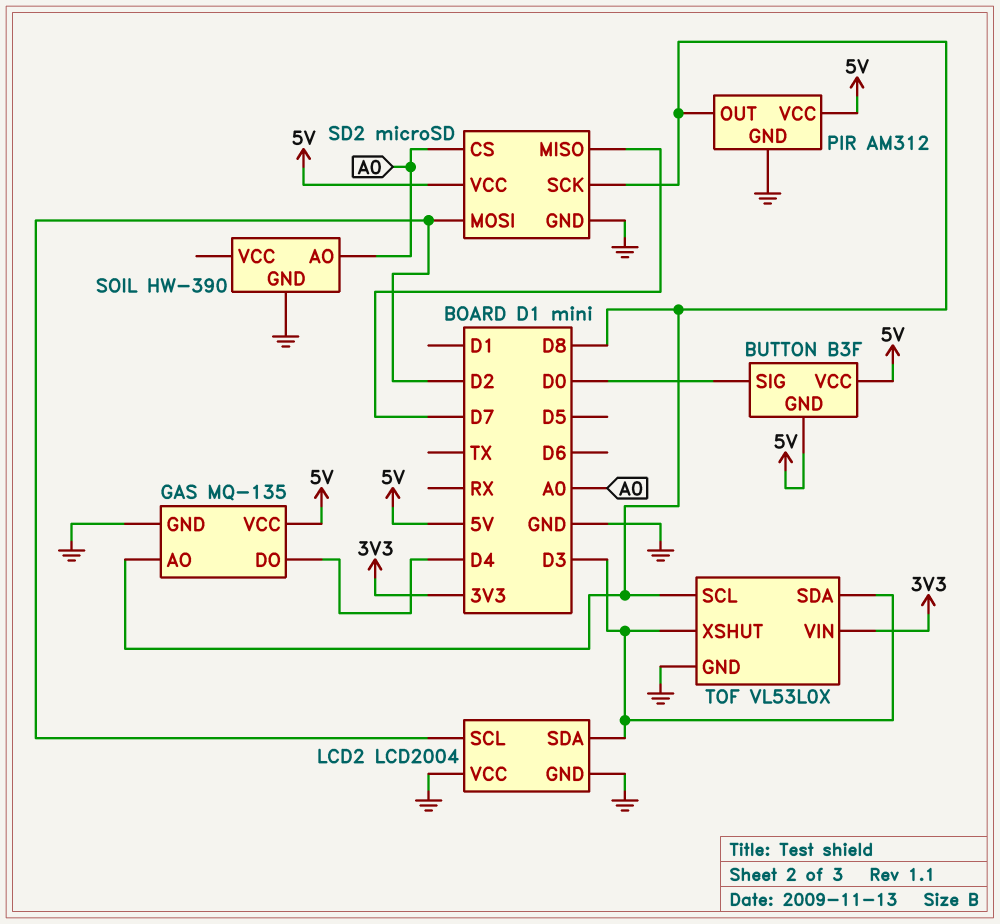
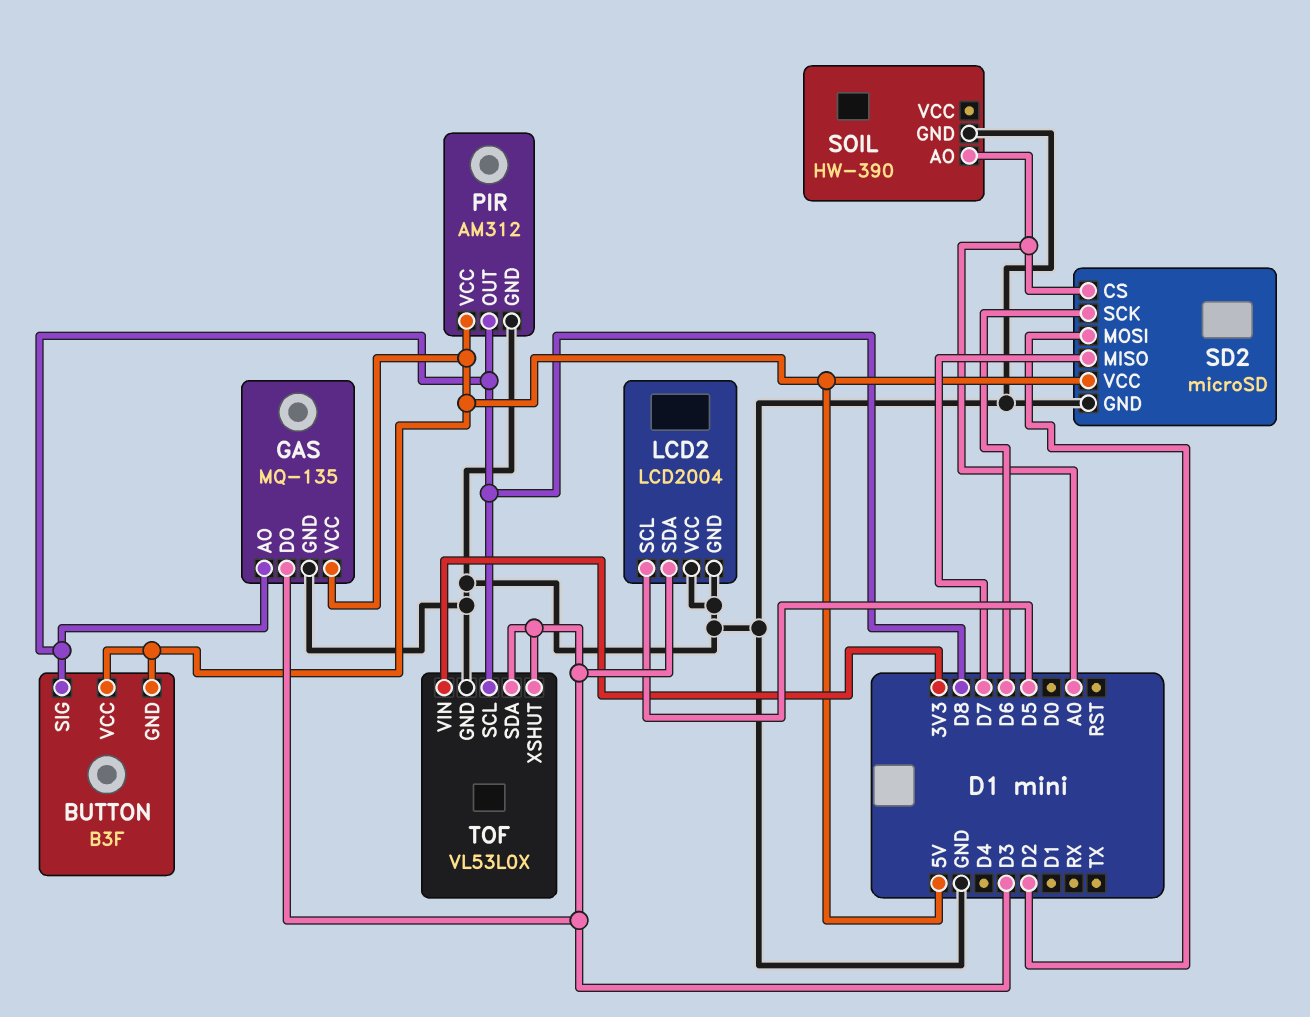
BUTTON pin SIG: D0 -> D8
GAS pin DO: D4 -> D3
LCD2 pin SCL: D2 -> D5
SD2 pin SCK: D8 -> D6

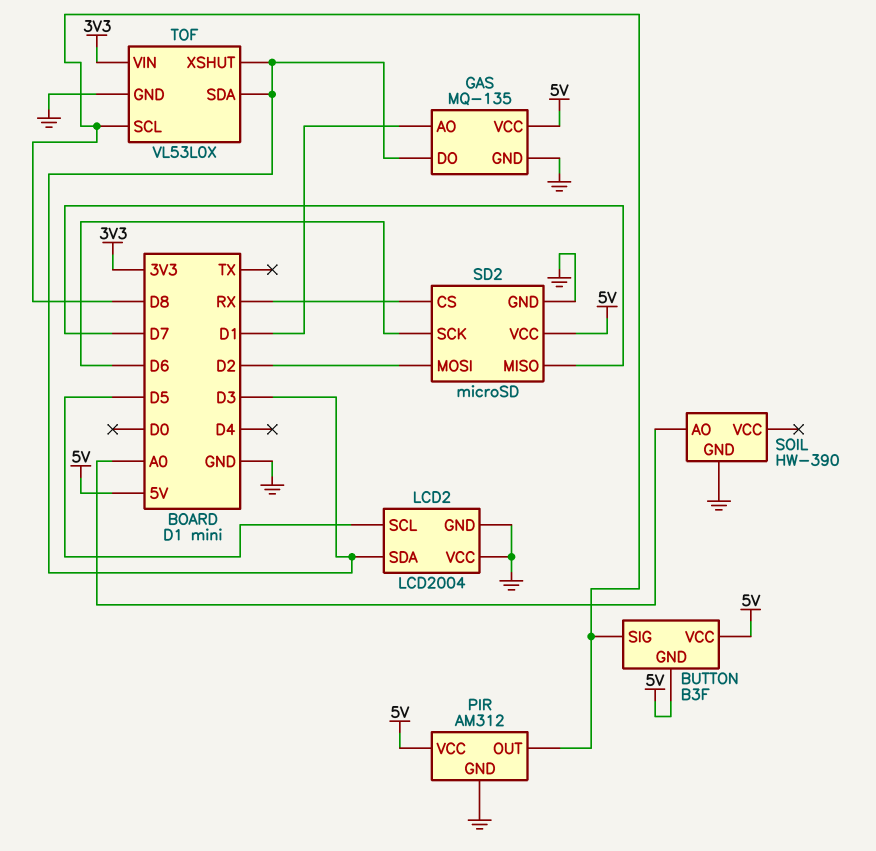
GAS pin AO: D8 -> D1
SD2 pin CS: A0 -> RX

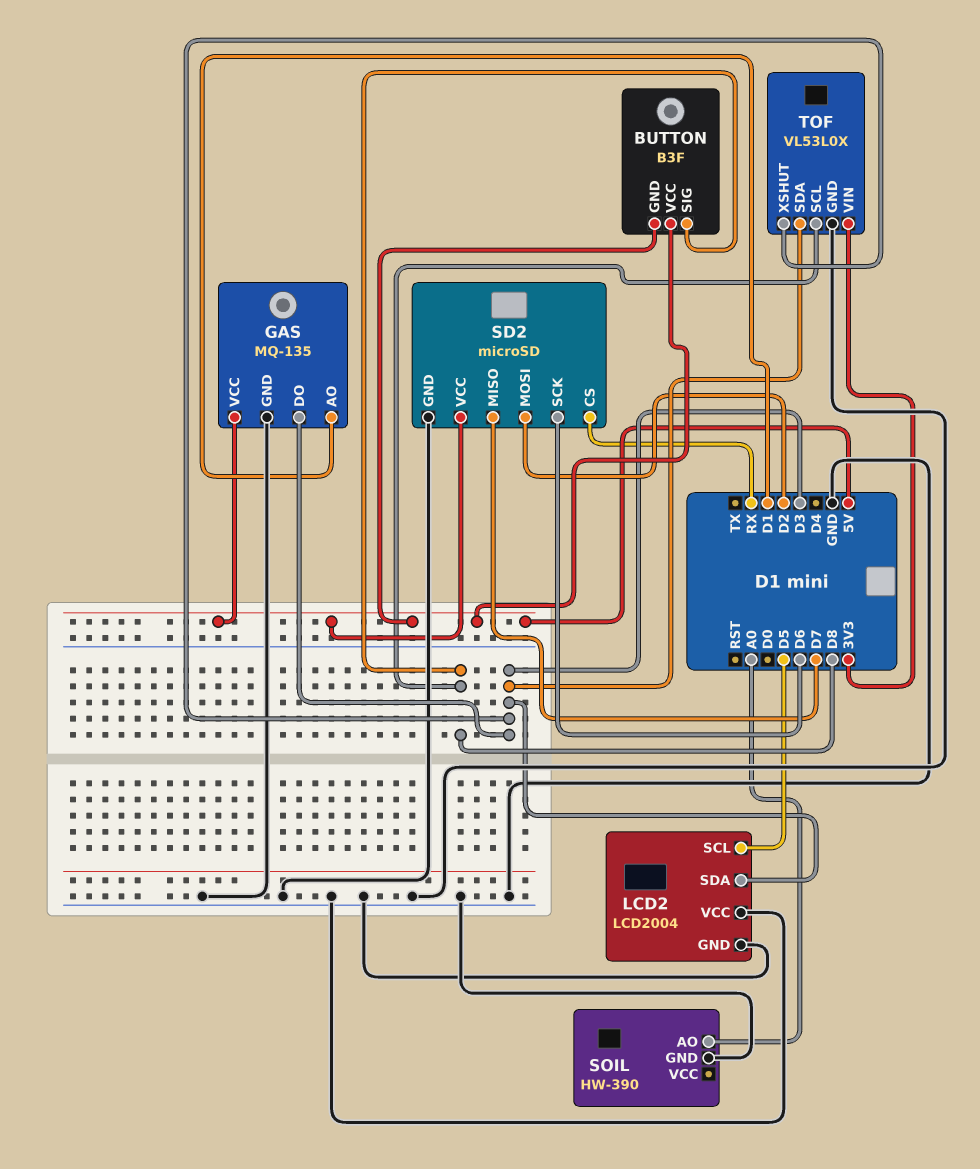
PIR: AM312 -> none
PIR pin GND: GND -> none
PIR pin OUT: D8 -> none
PIR pin VCC: 5V -> none

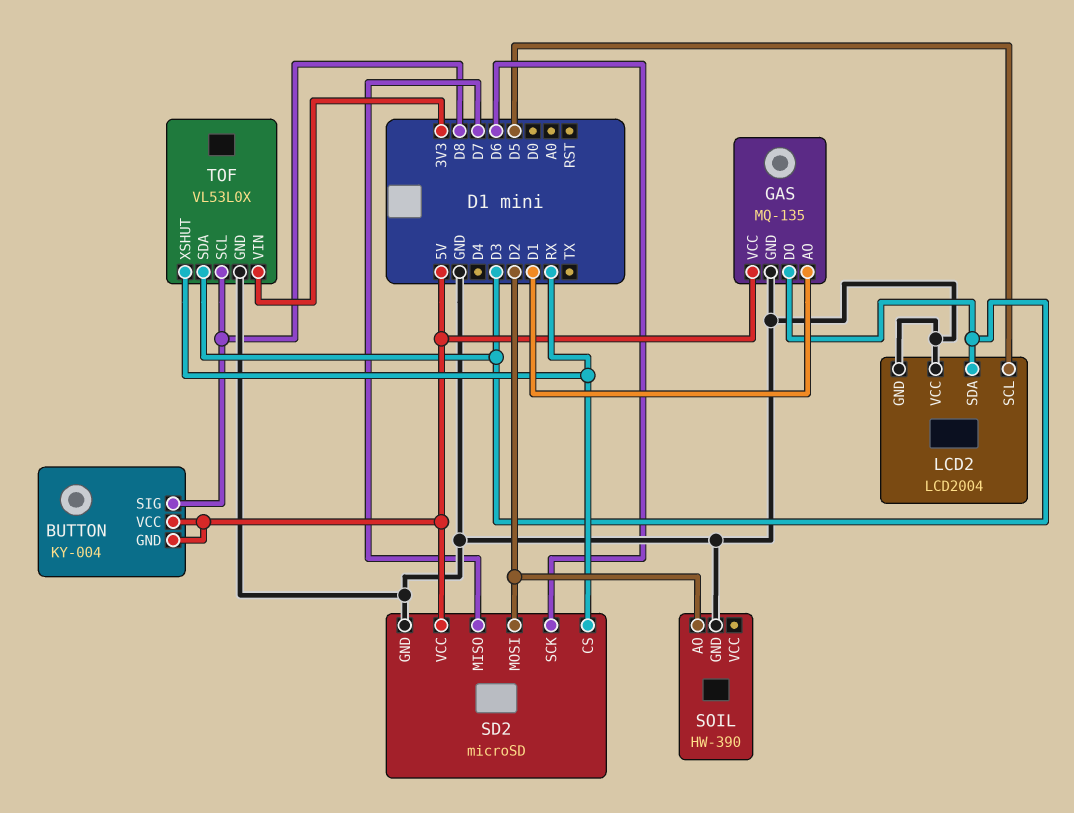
BUTTON: B3F -> KY-004
SOIL pin AO: A0 -> D2
TOF pin XSHUT: D3 -> RX

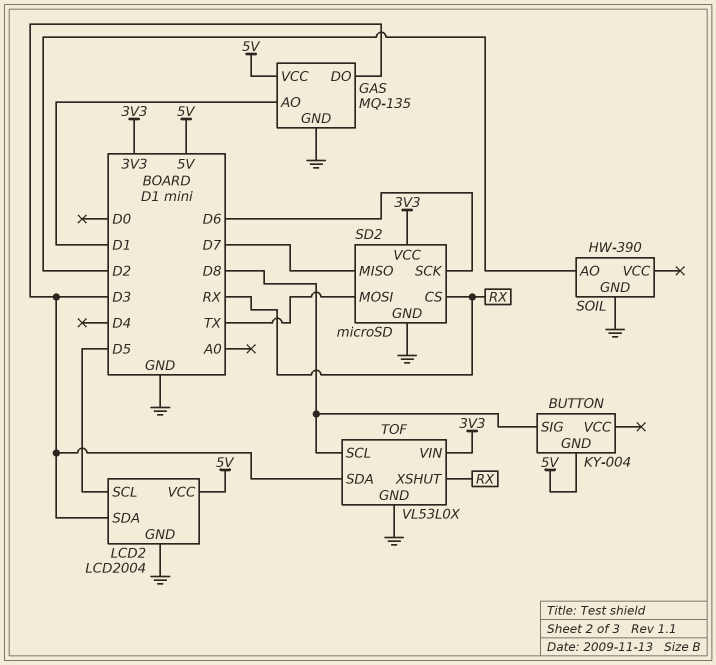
BUTTON pin VCC: 5V -> none
LCD2 pin VCC: GND -> 5V
SD2 pin MOSI: D2 -> TX
SD2 pin VCC: 5V -> 3V3

